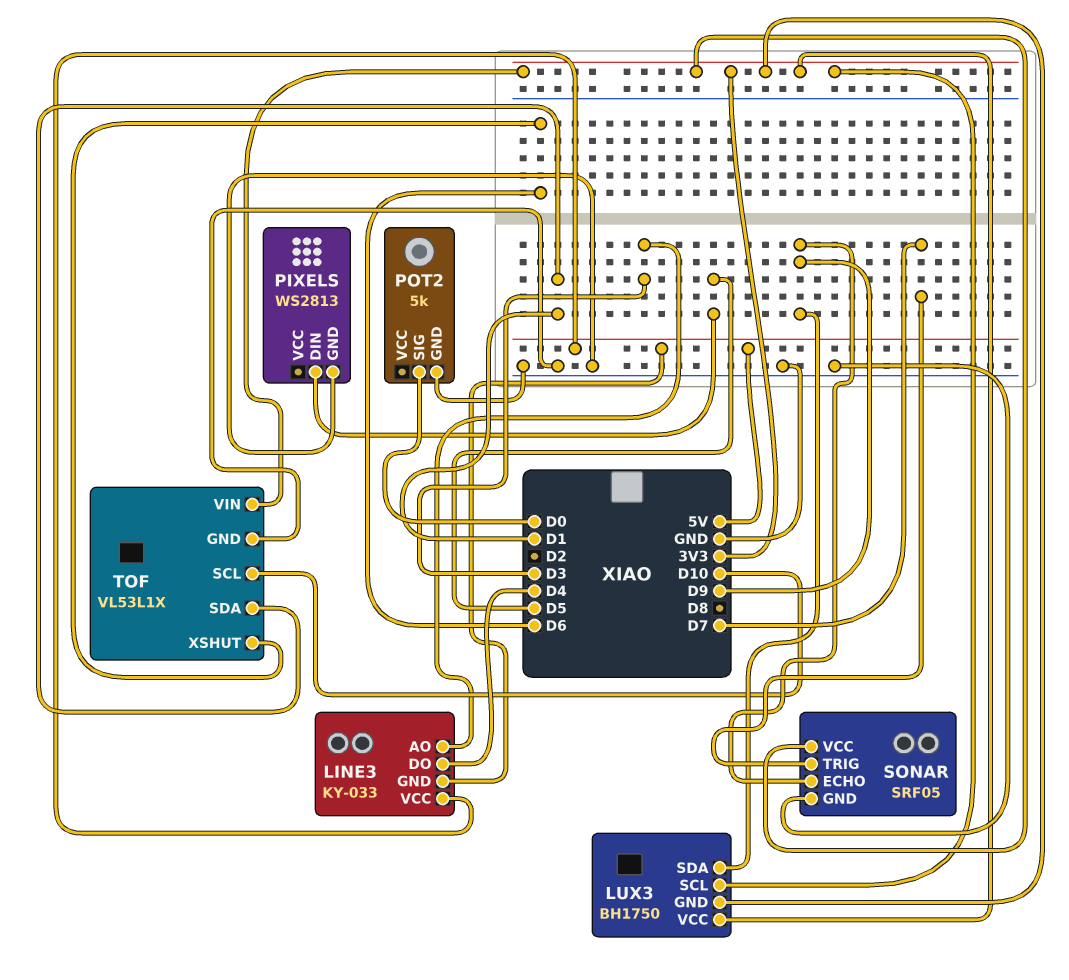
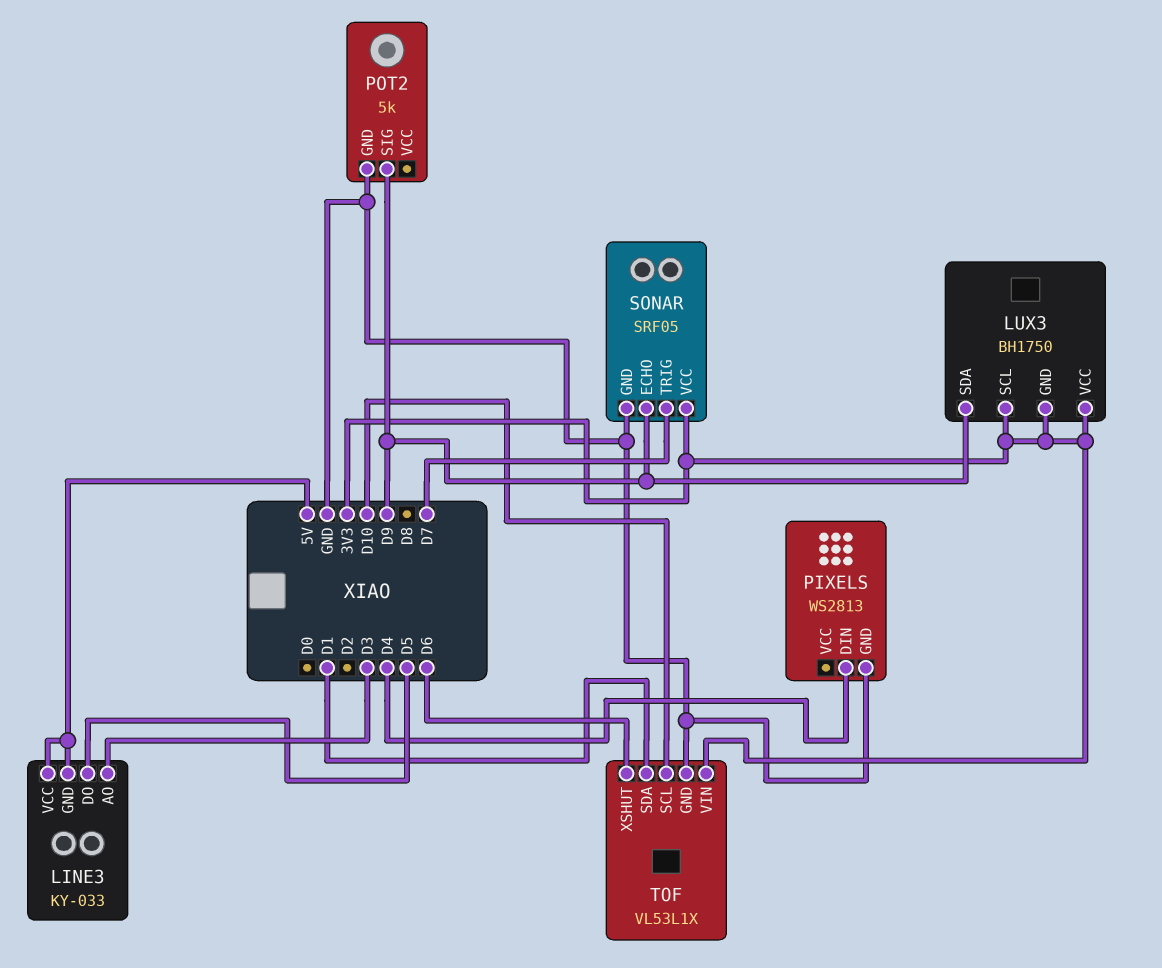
LINE3 pin DO: D4 -> D5
PIXELS pin DIN: D5 -> D4
POT2 pin SIG: D0 -> D9

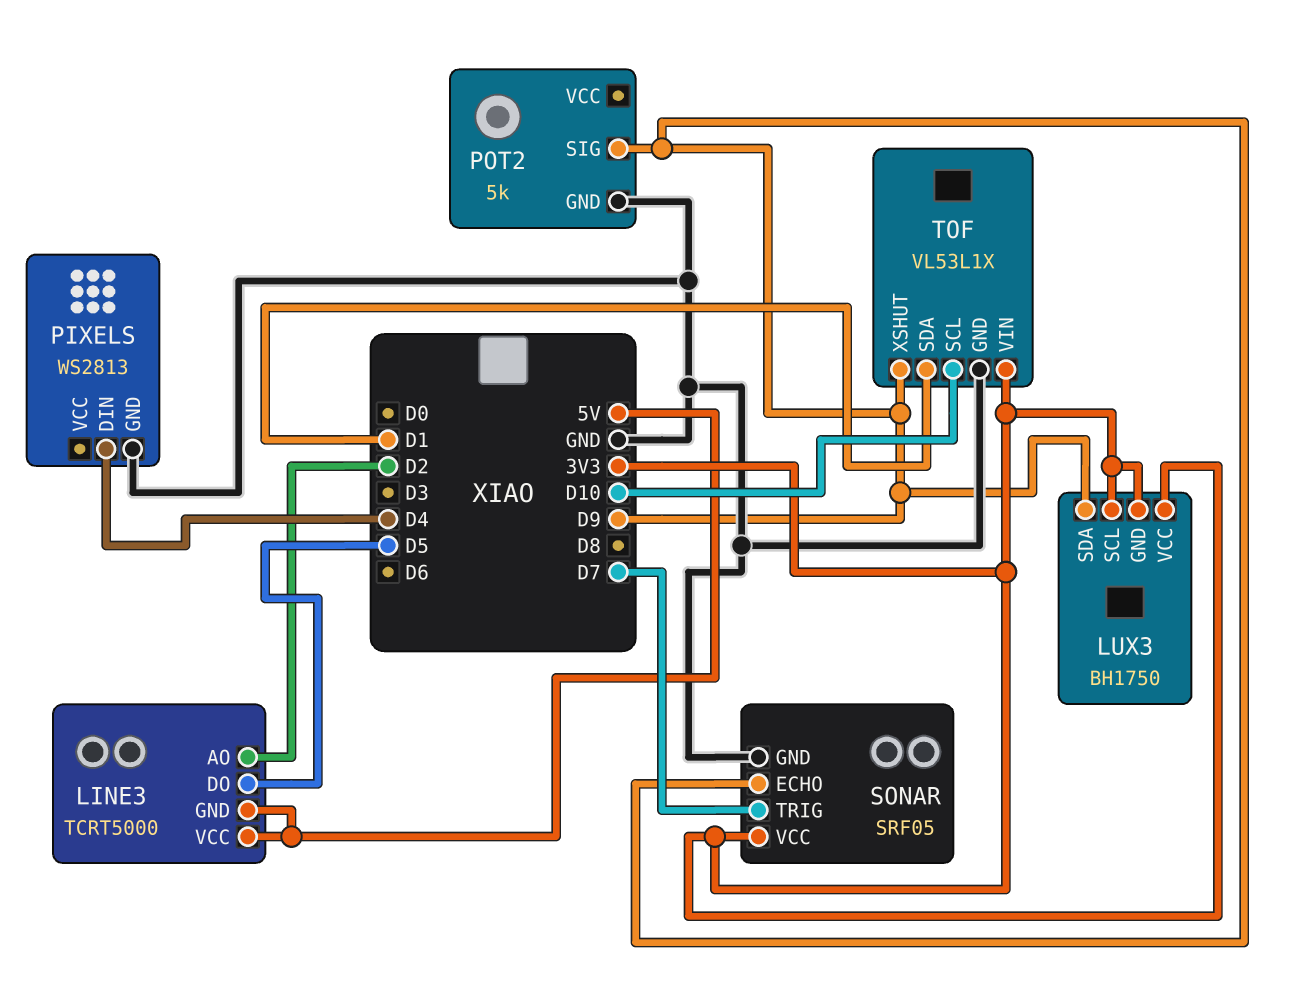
LINE3: KY-033 -> TCRT5000
LINE3 pin AO: D3 -> D2
TOF pin XSHUT: D6 -> D9

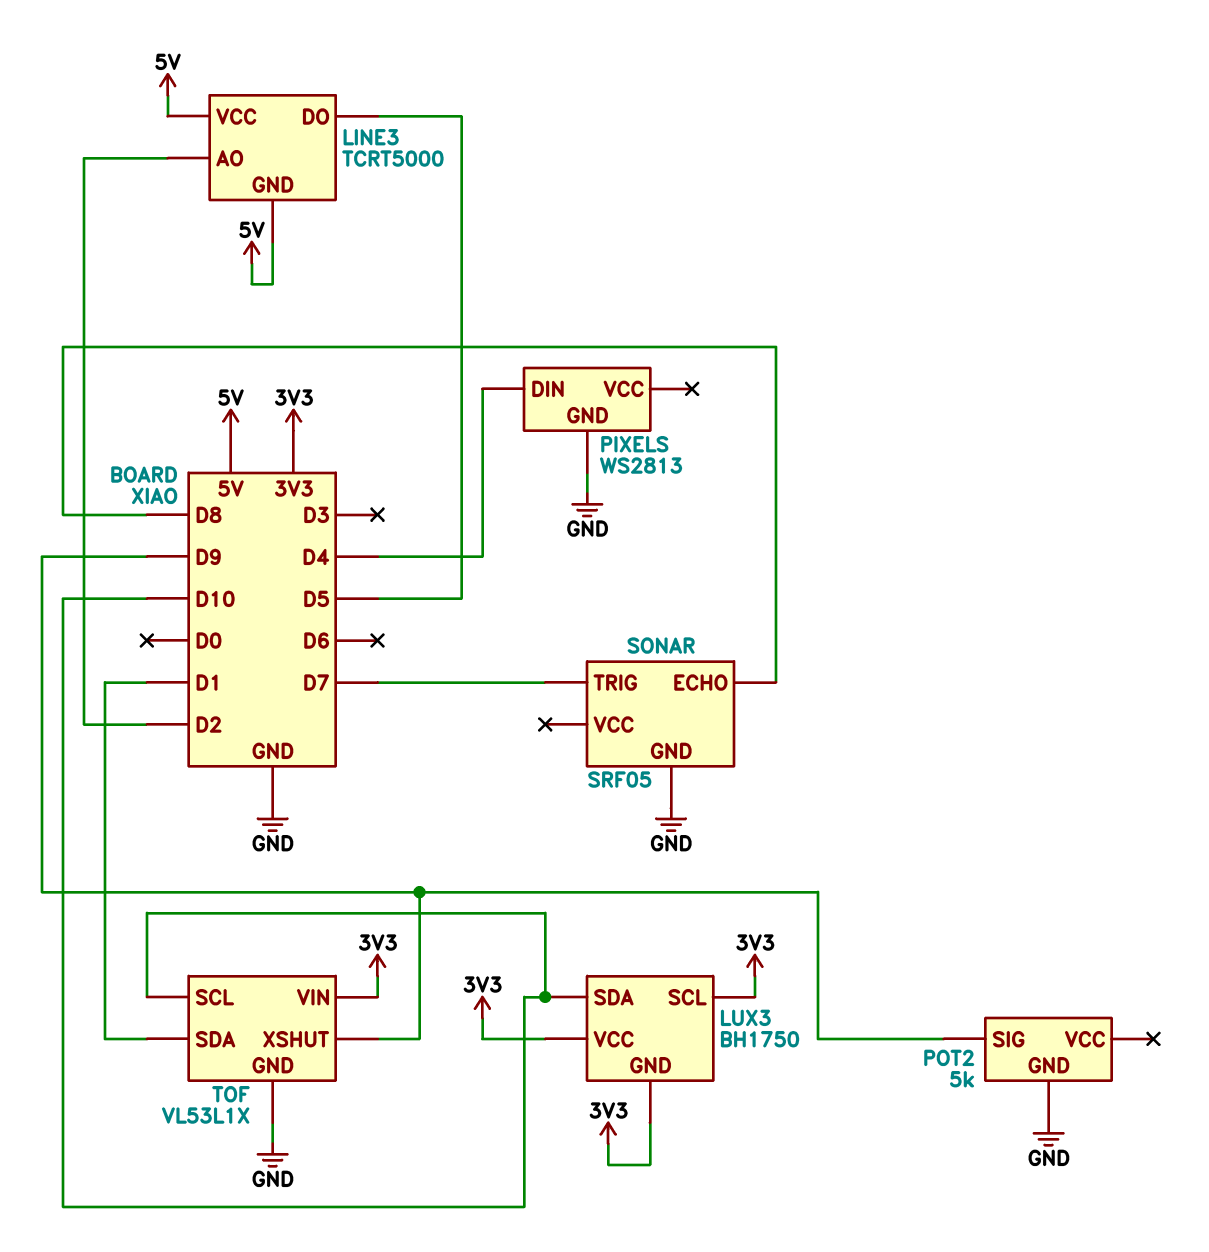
LUX3 pin SDA: D9 -> D10
SONAR pin ECHO: D9 -> D8
SONAR pin VCC: 3V3 -> none

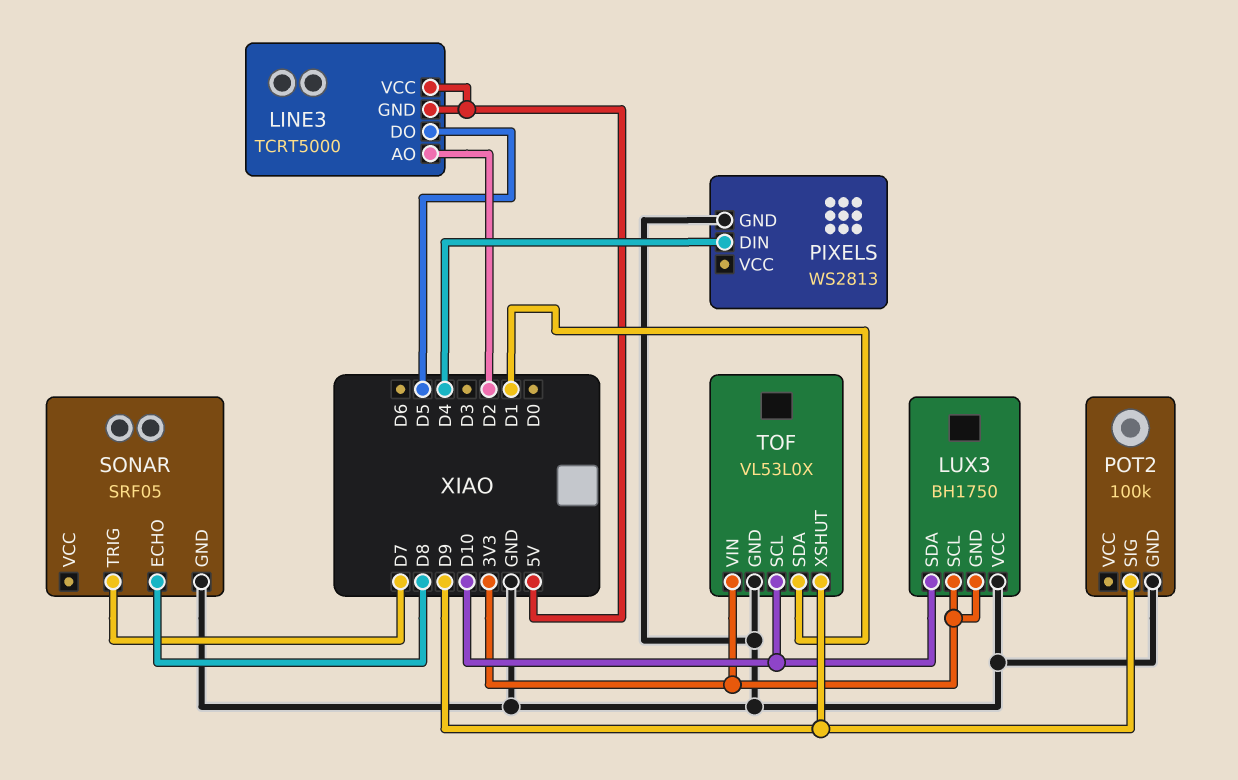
LUX3 pin VCC: 3V3 -> GND
POT2: 5k -> 100k
TOF: VL53L1X -> VL53L0X

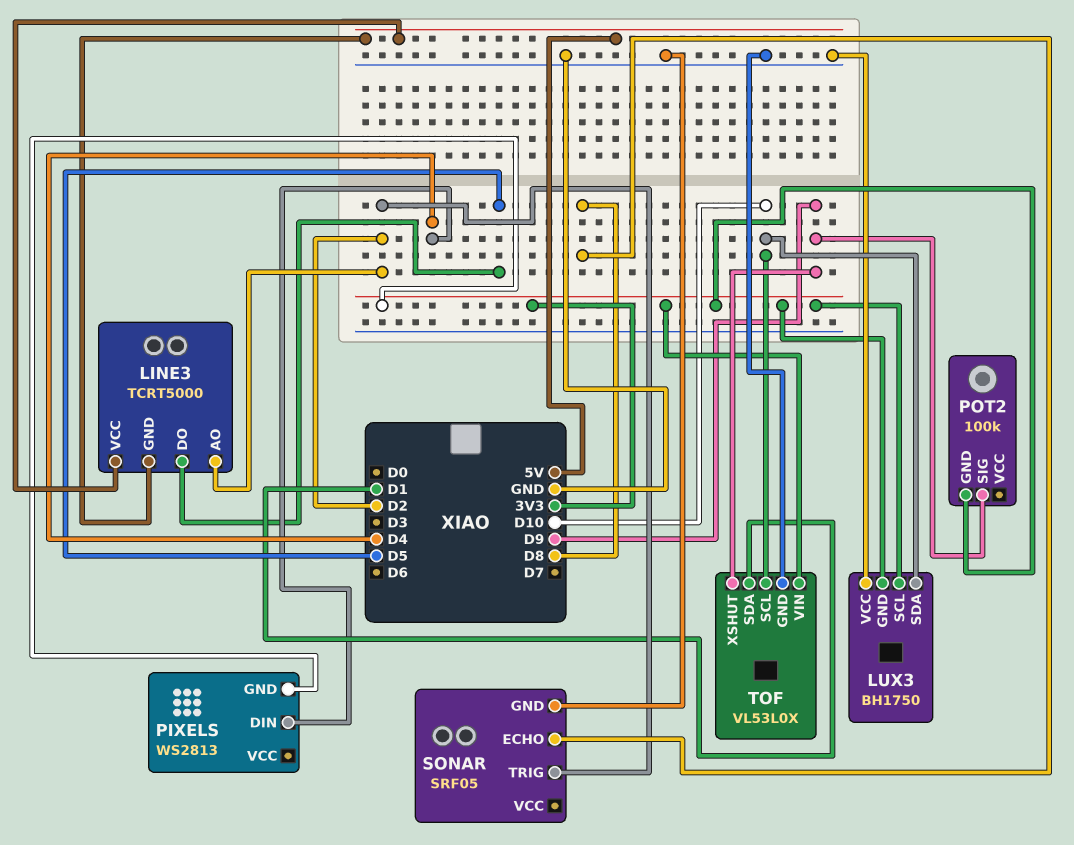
PIXELS pin GND: GND -> 3V3
POT2 pin GND: GND -> 3V3
SONAR pin TRIG: D7 -> D2

